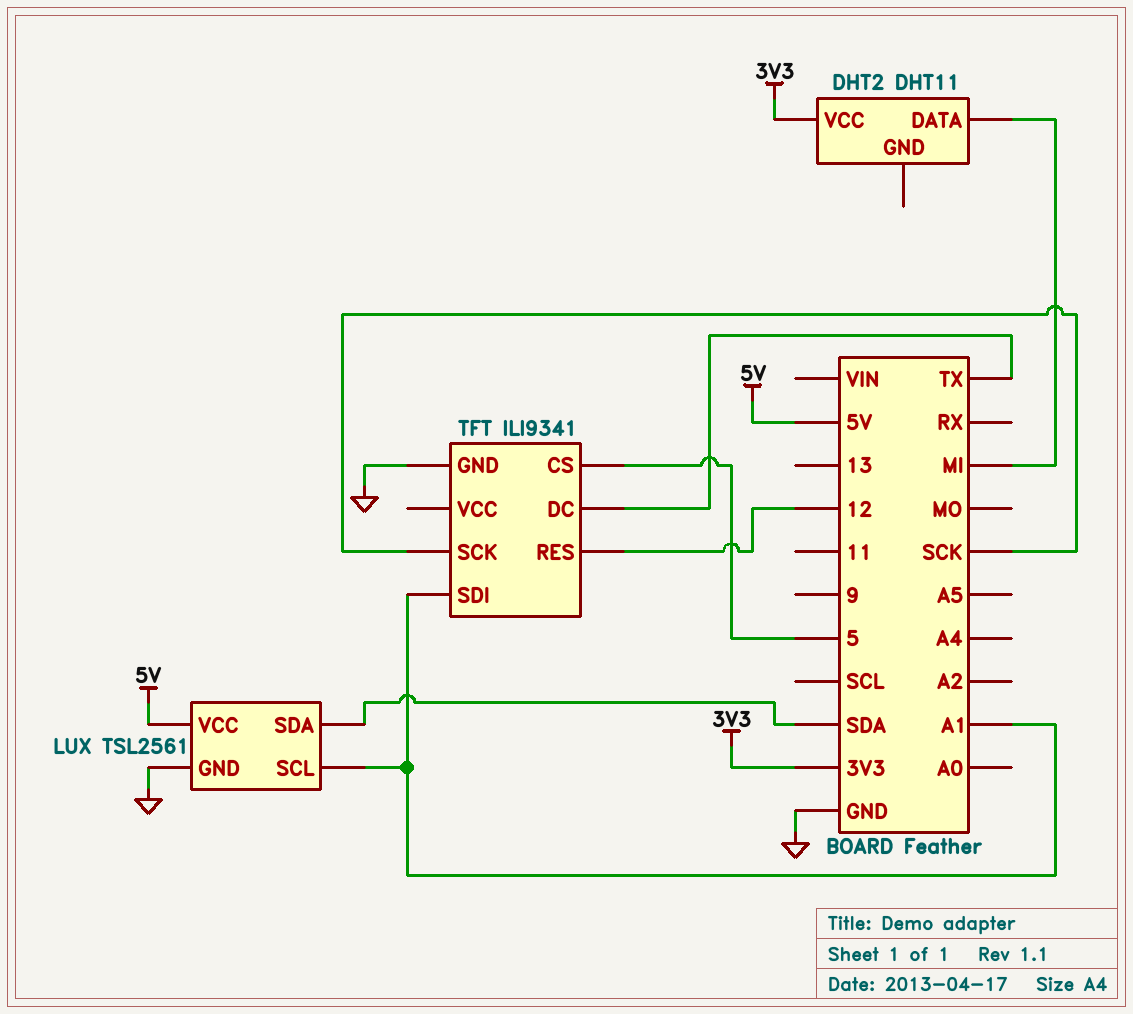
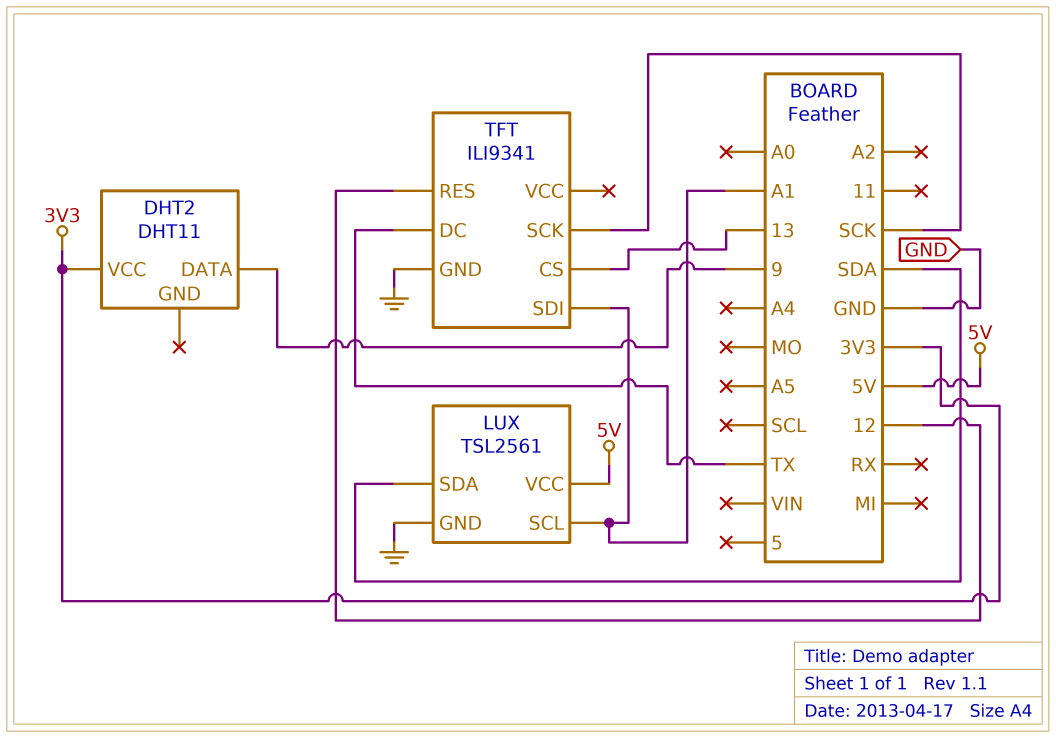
DHT2 pin DATA: MI -> 9
TFT pin CS: 5 -> 13

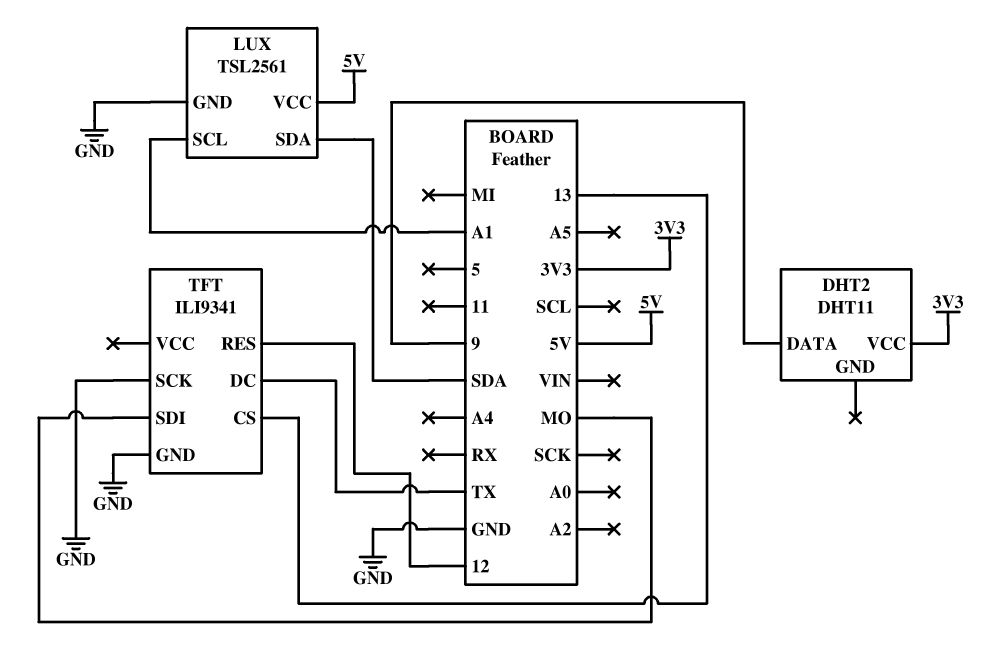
TFT pin SCK: SCK -> GND
TFT pin SDI: A1 -> MO

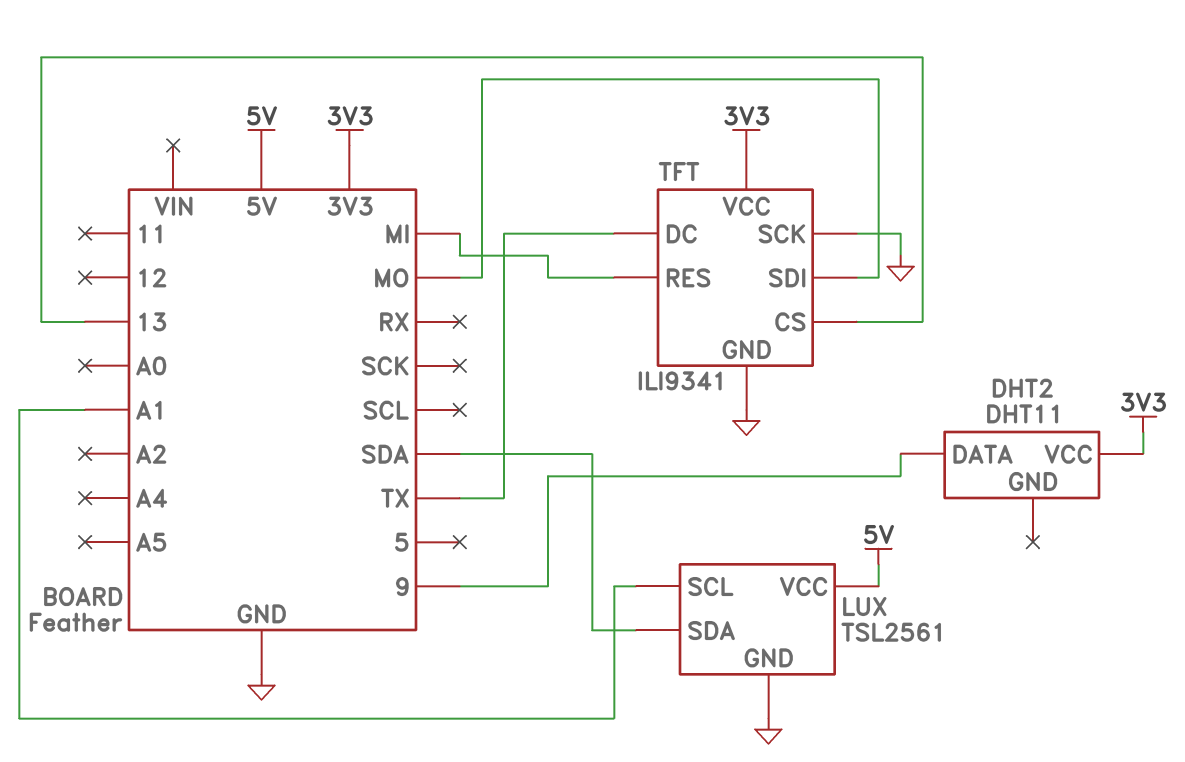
TFT pin RES: 12 -> MI
TFT pin VCC: none -> 3V3

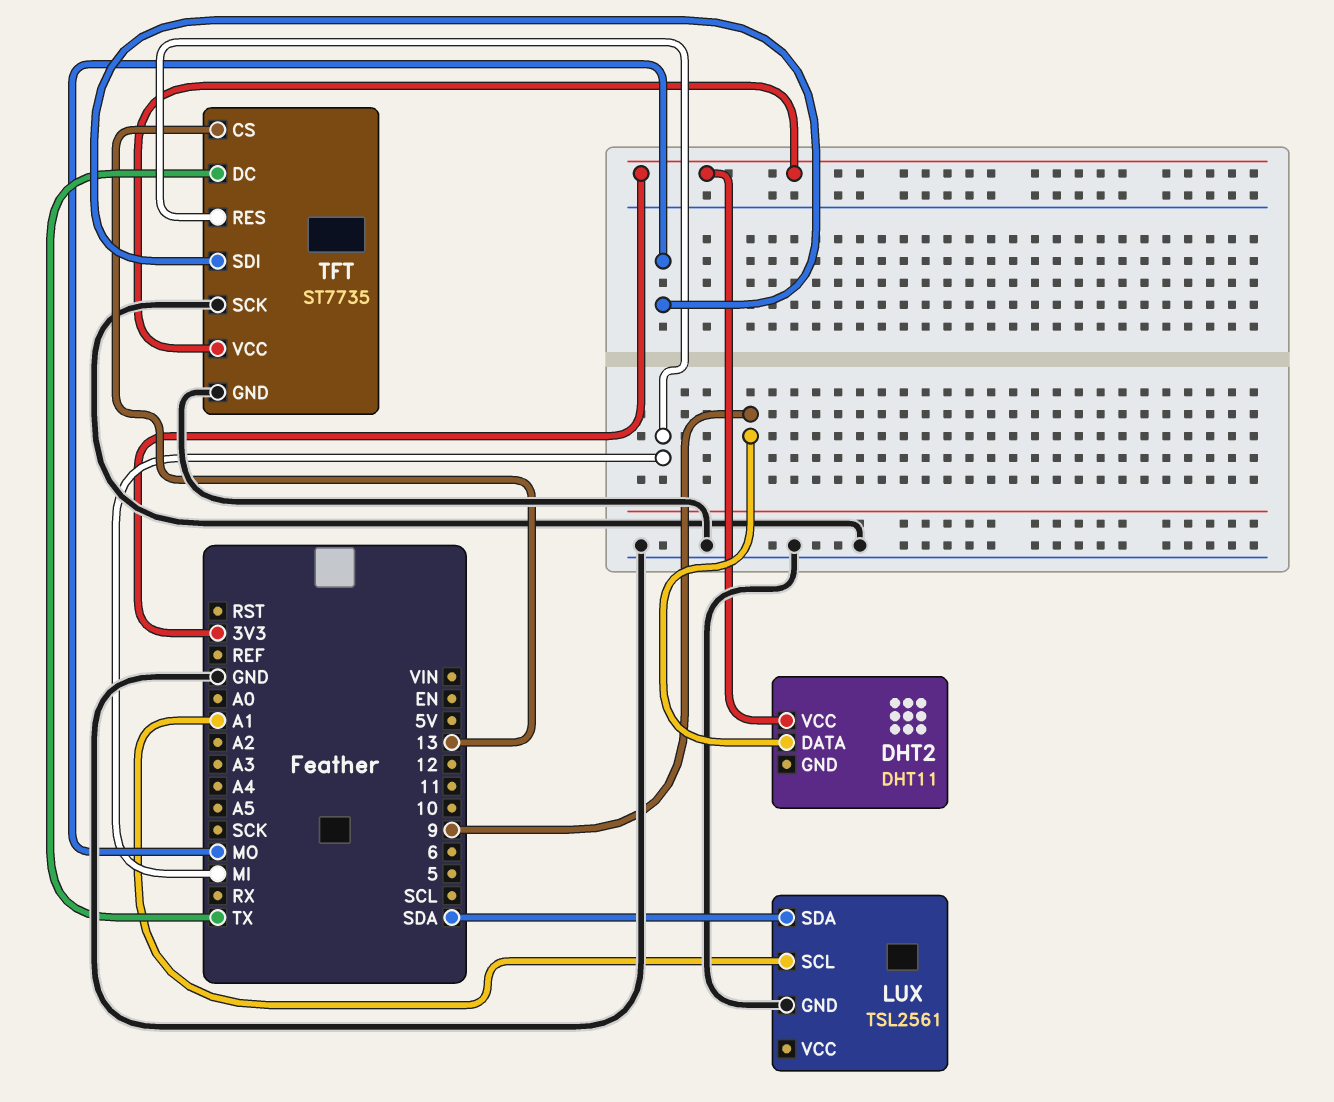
LUX pin VCC: 5V -> none
TFT: ILI9341 -> ST7735

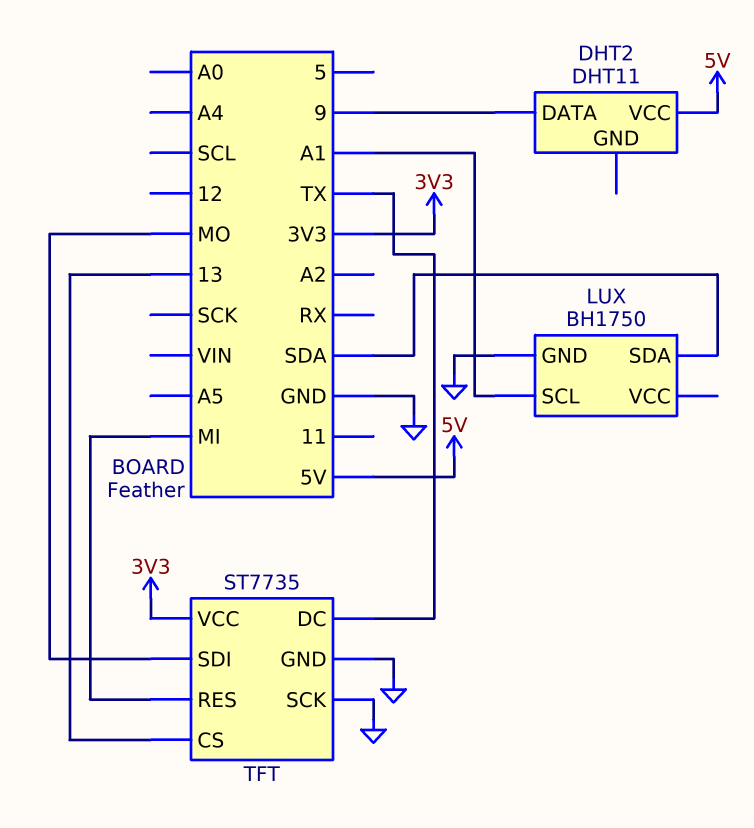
DHT2 pin VCC: 3V3 -> 5V
LUX: TSL2561 -> BH1750

